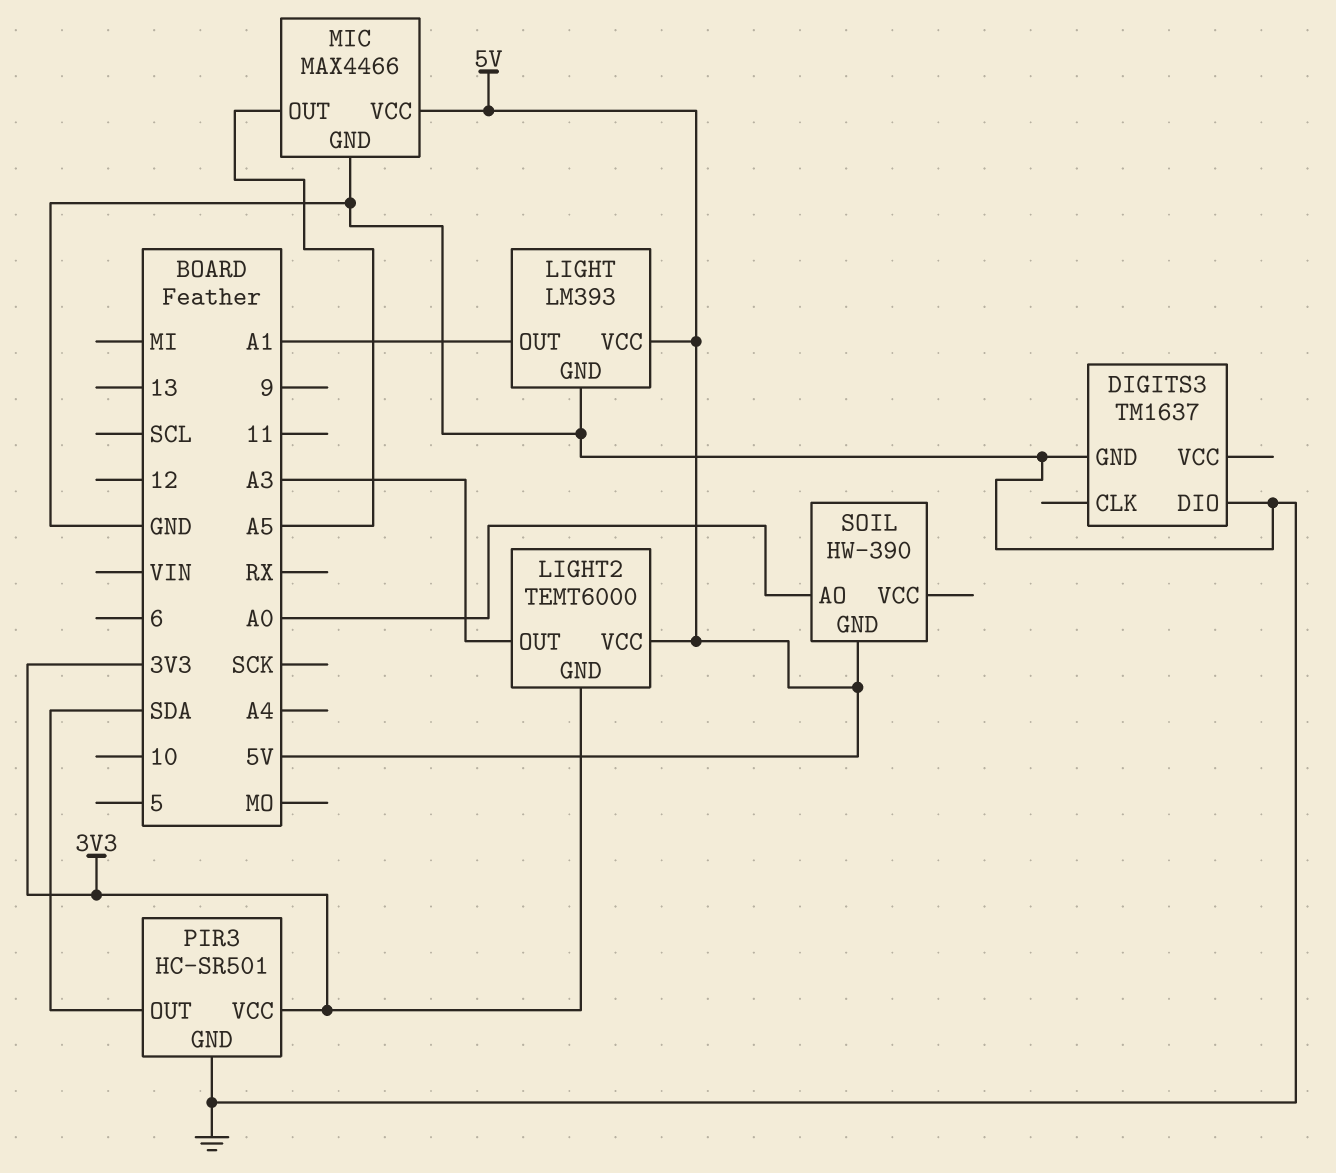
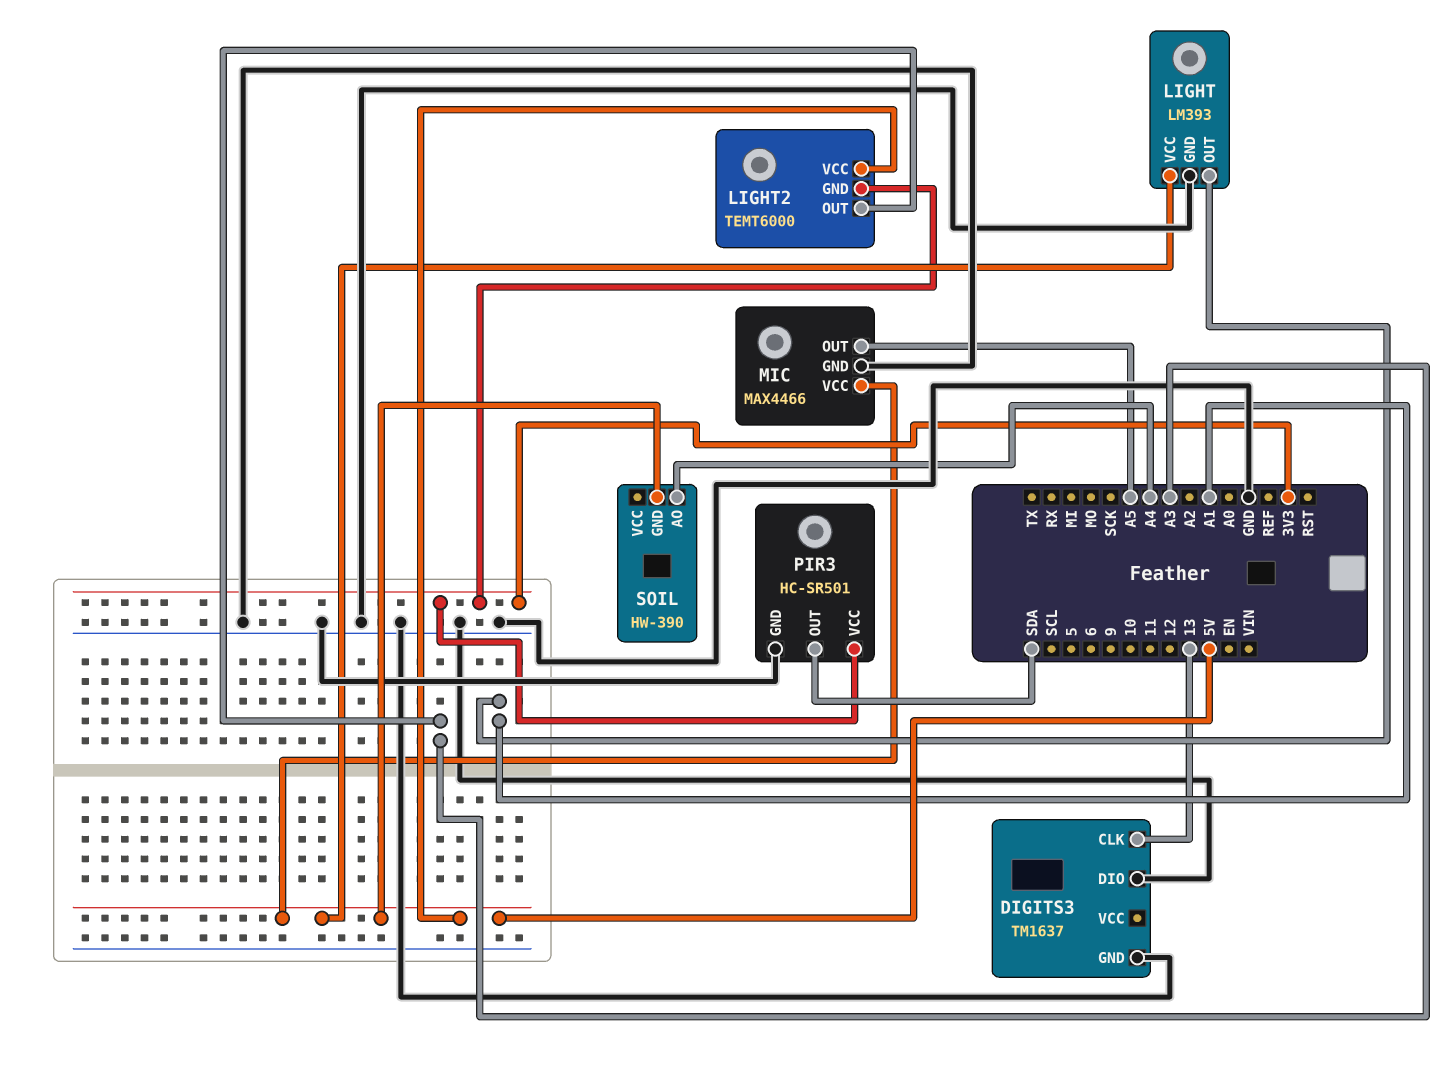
DIGITS3 pin CLK: none -> 13
SOIL pin AO: A0 -> A4

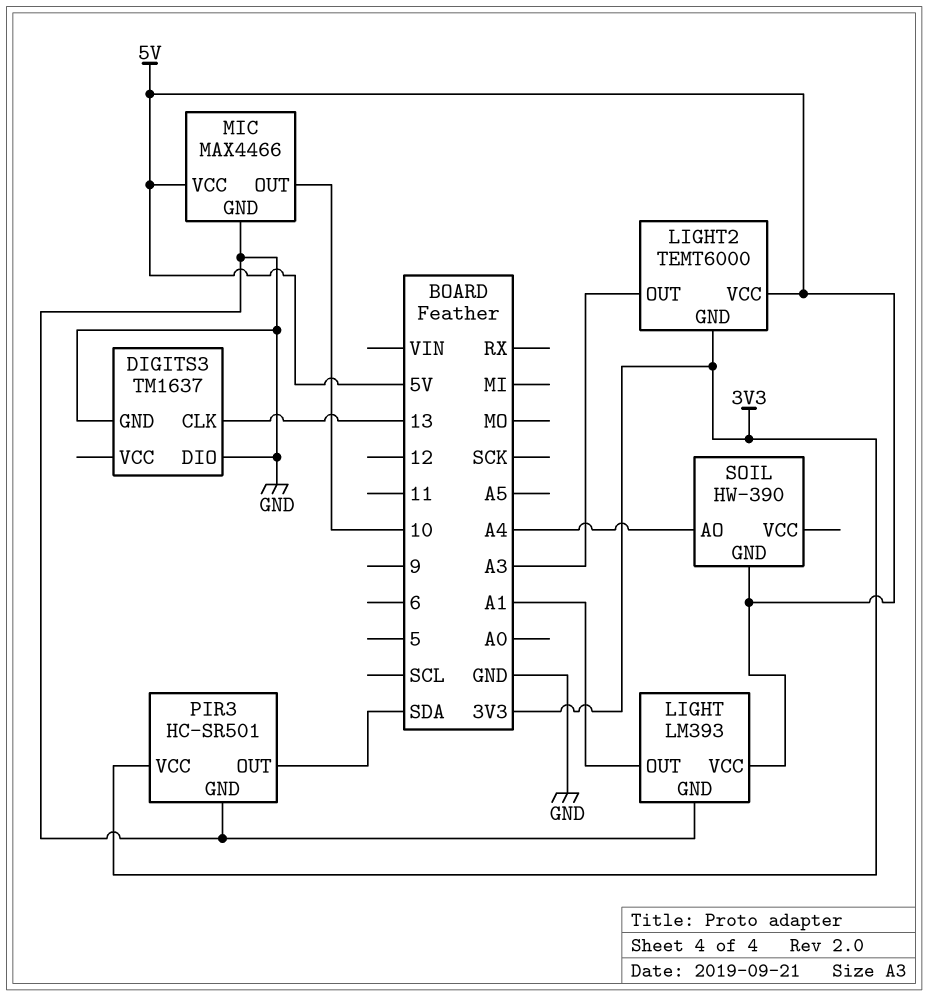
MIC pin OUT: A5 -> 10

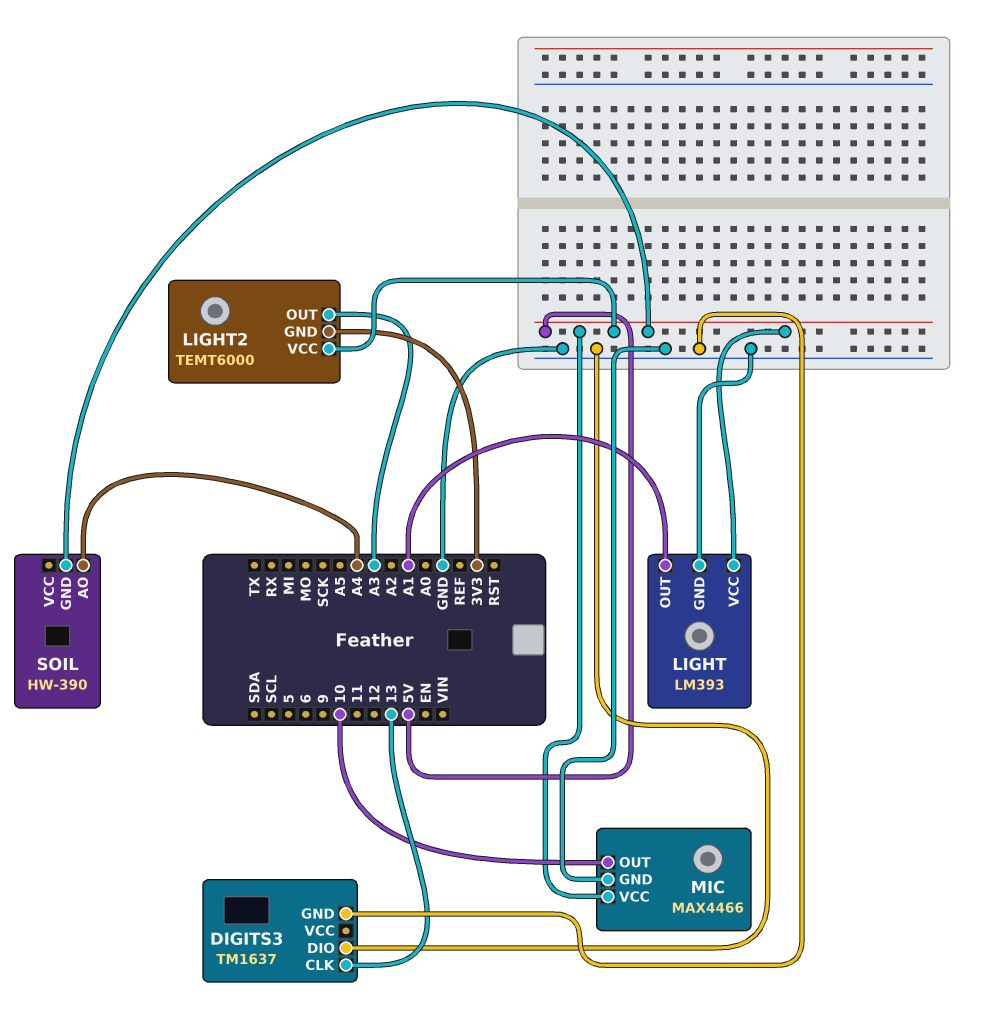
PIR3: HC-SR501 -> none
PIR3 pin GND: GND -> none
PIR3 pin OUT: SDA -> none
PIR3 pin VCC: 3V3 -> none

